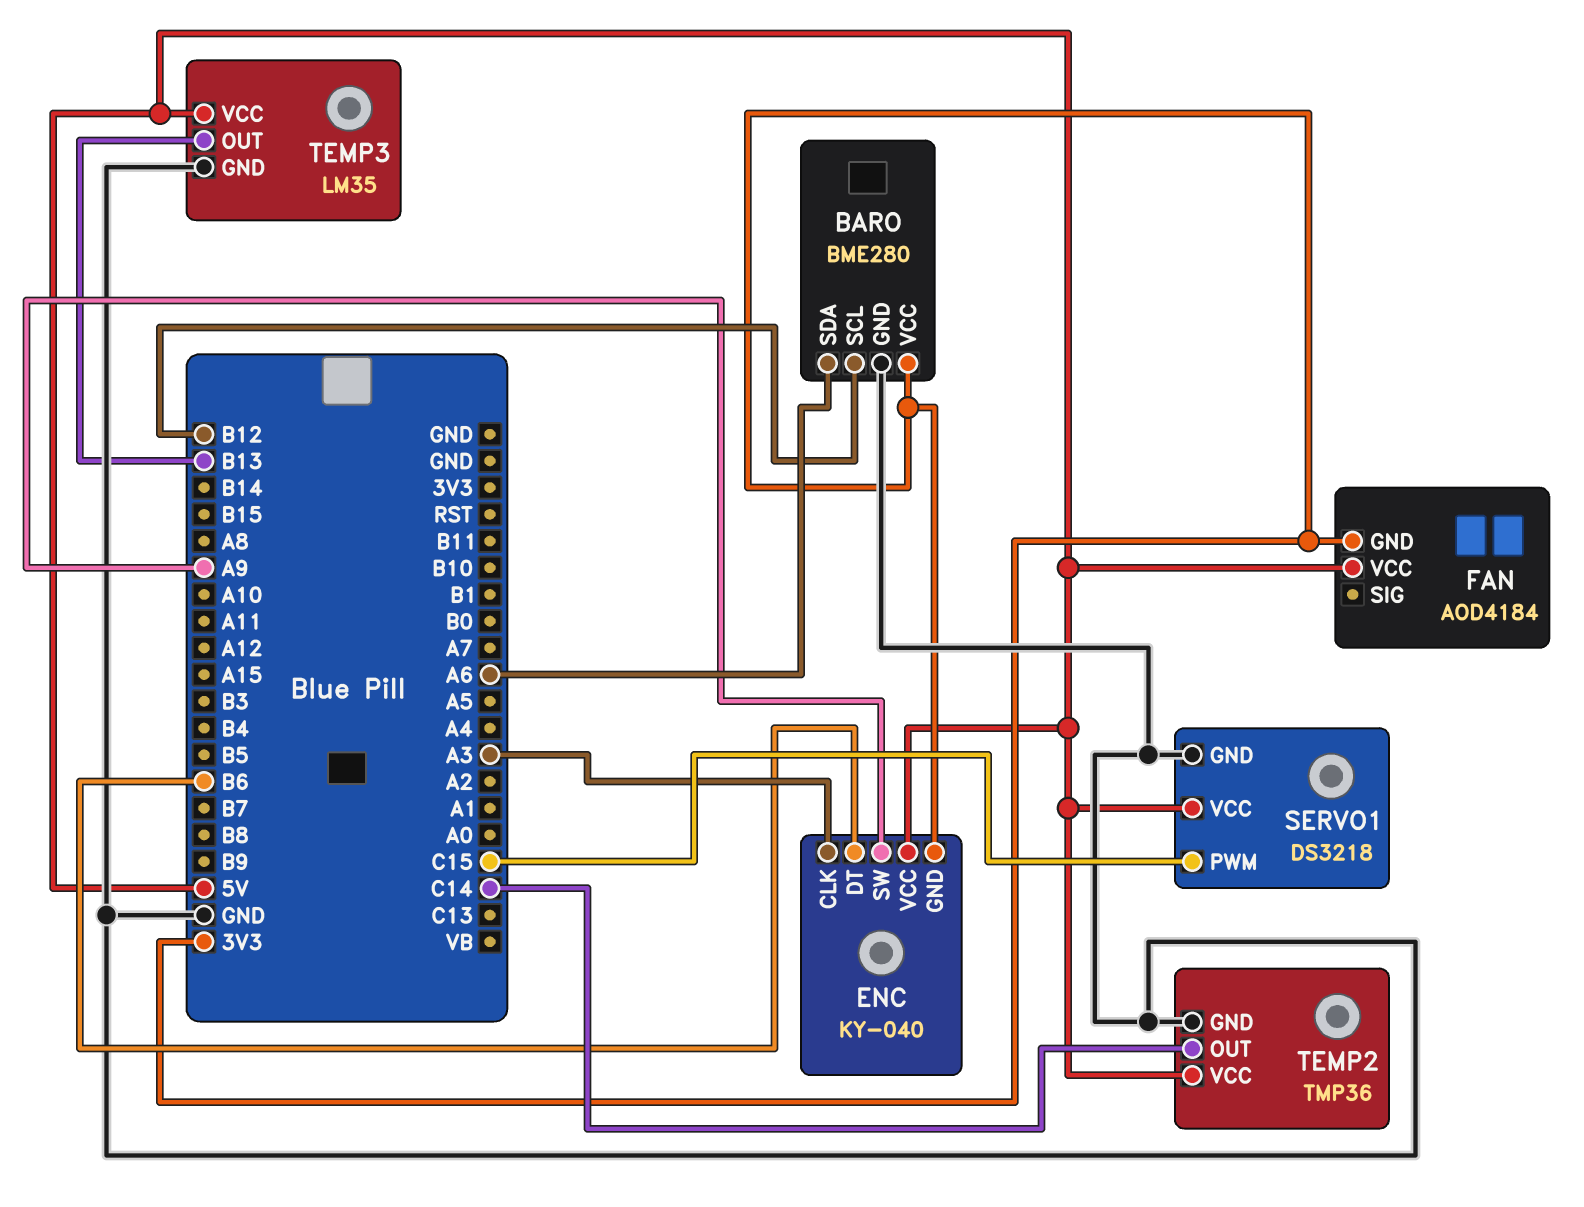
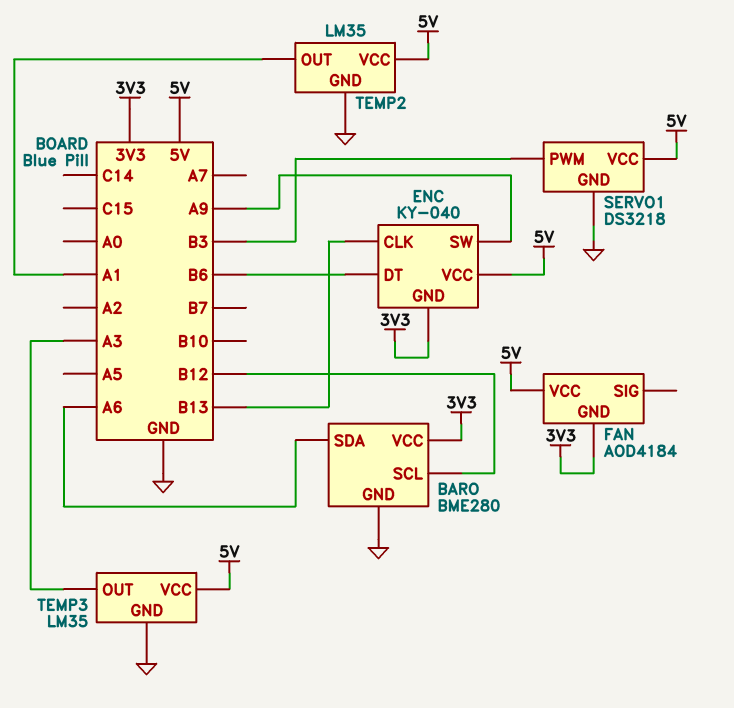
ENC pin CLK: A3 -> B13
SERVO1 pin PWM: C15 -> B3
TEMP2: TMP36 -> LM35
TEMP2 pin OUT: C14 -> A1
TEMP3 pin OUT: B13 -> A3

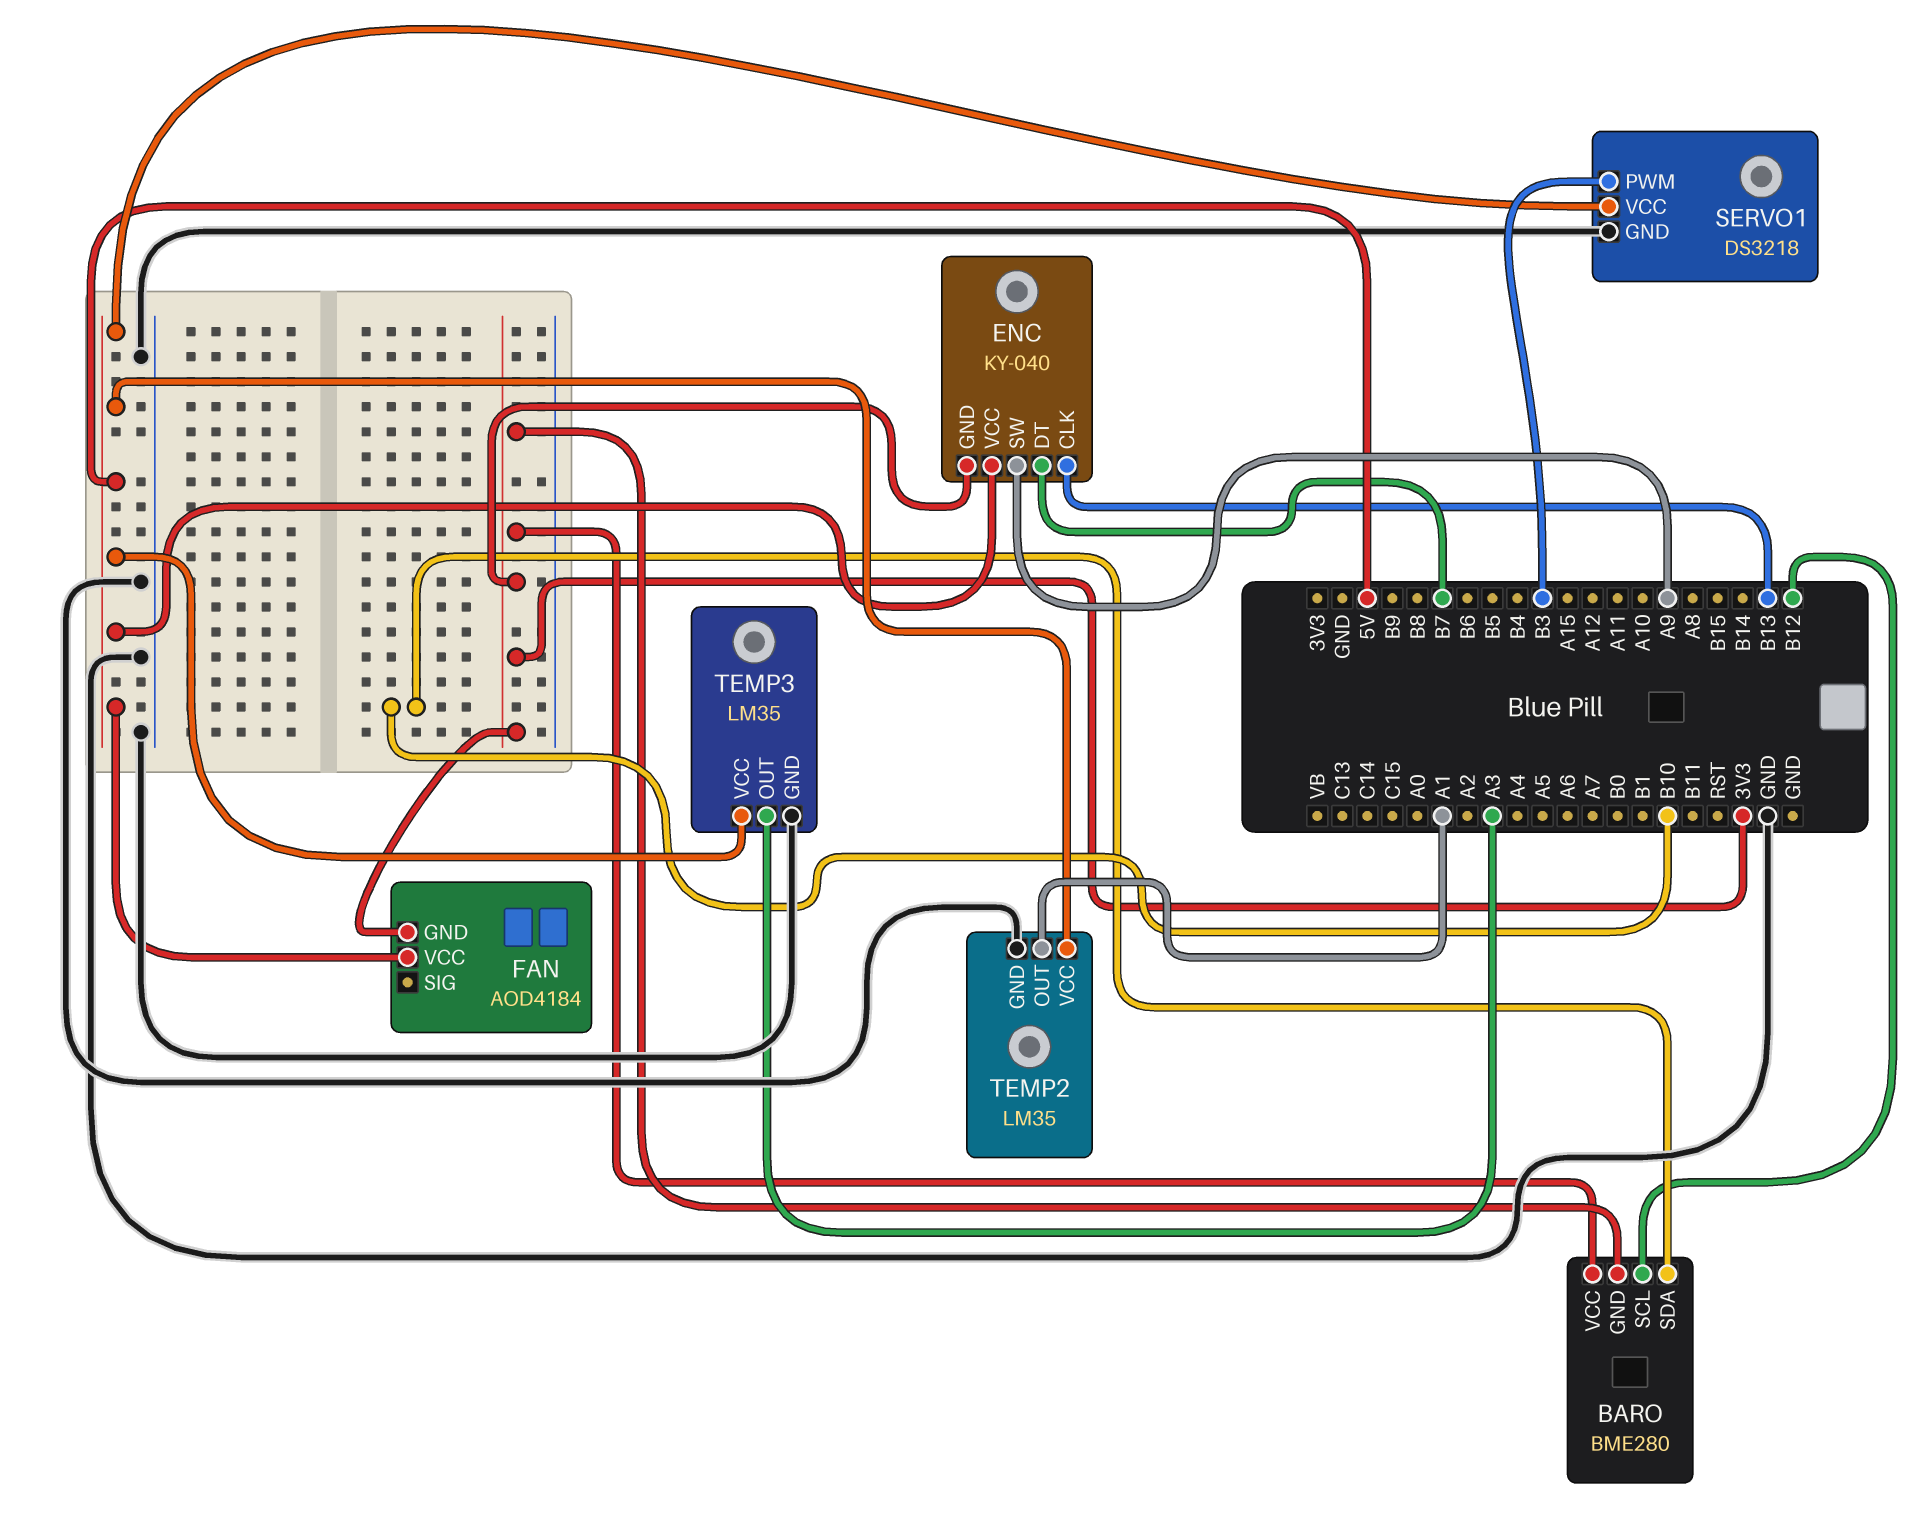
BARO pin GND: GND -> 3V3
BARO pin SDA: A6 -> B10
ENC pin DT: B6 -> B7

